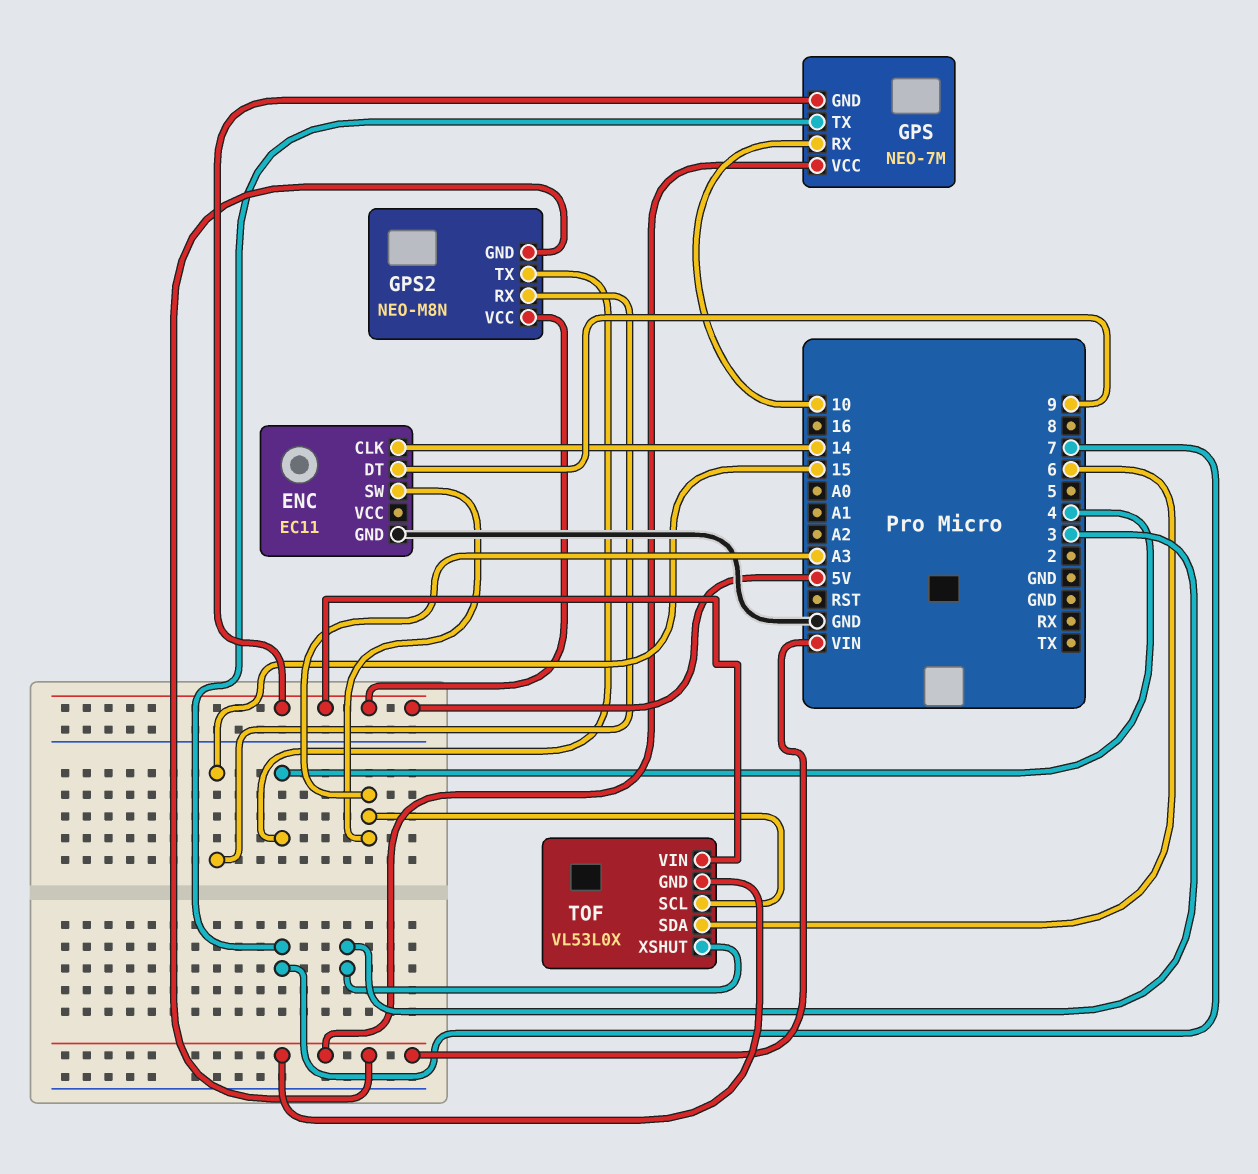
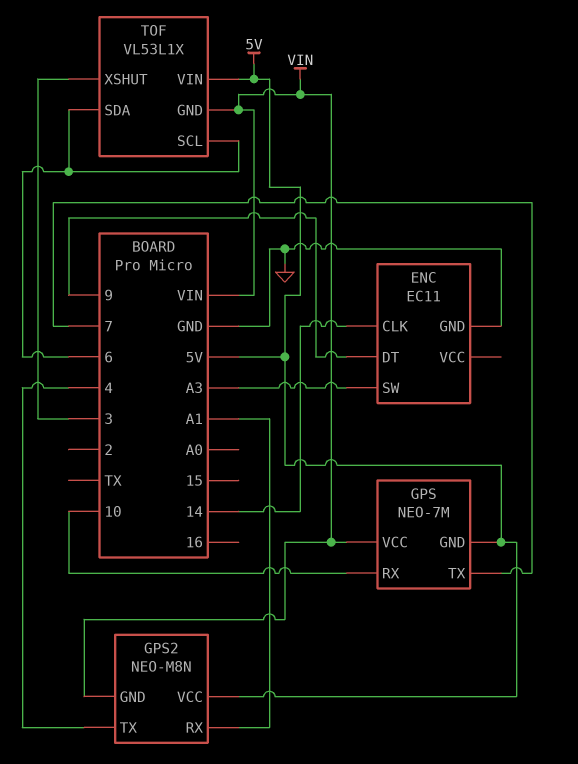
GPS2 pin RX: 15 -> A1
TOF: VL53L0X -> VL53L1X
TOF pin SCL: A3 -> 6

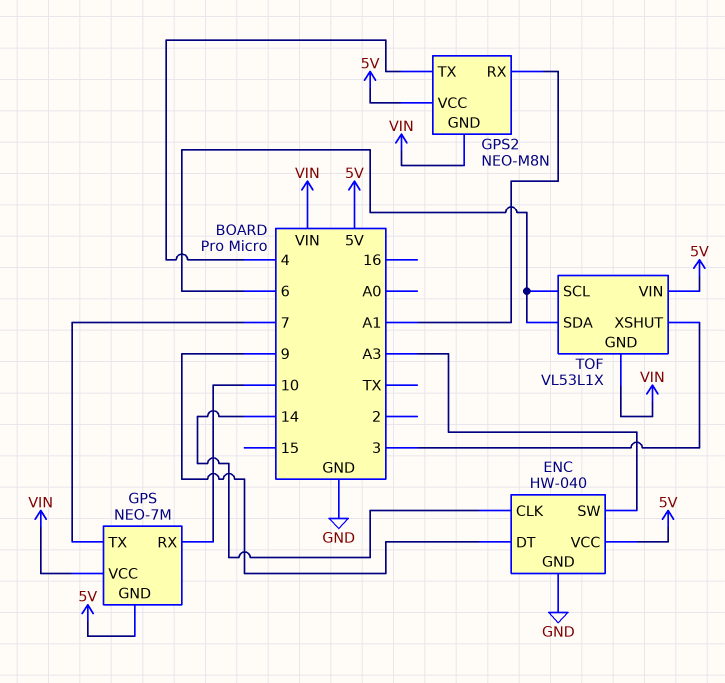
ENC: EC11 -> HW-040
ENC pin VCC: none -> 5V

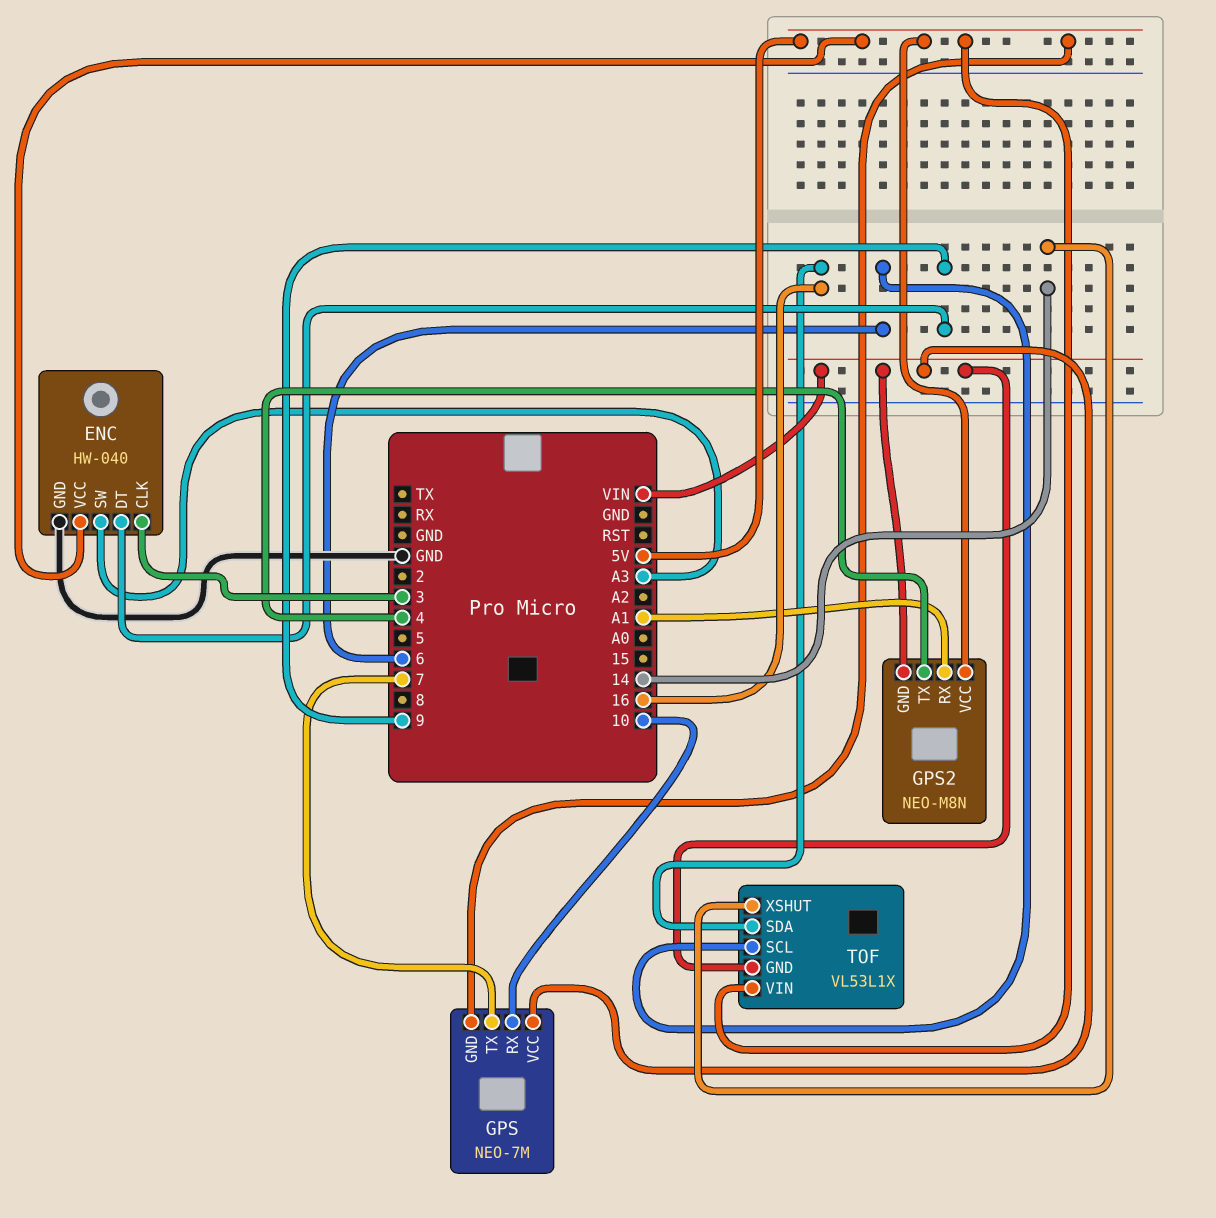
ENC pin CLK: 14 -> 3
TOF pin SDA: 6 -> 16
TOF pin XSHUT: 3 -> 14

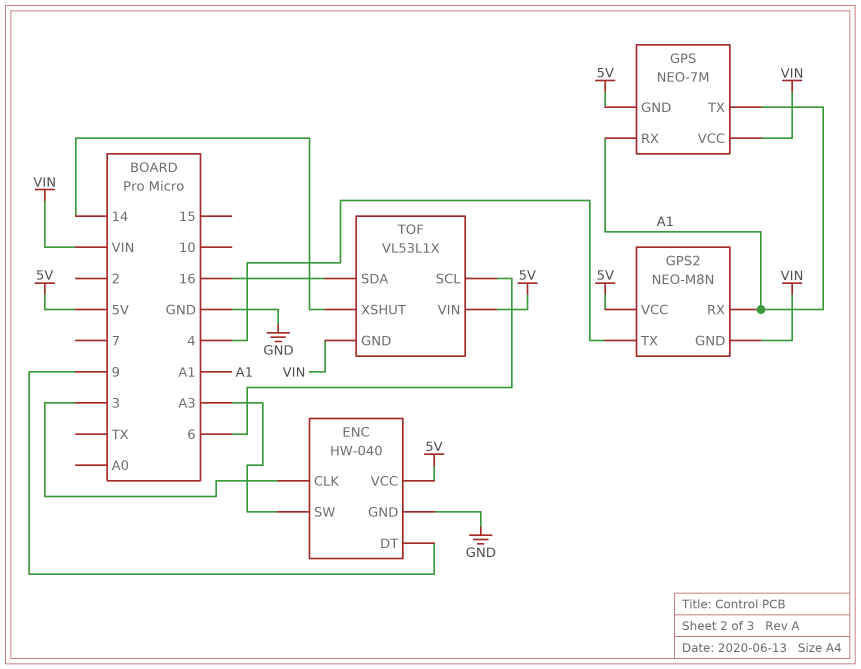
GPS pin RX: 10 -> A1
GPS pin TX: 7 -> A1

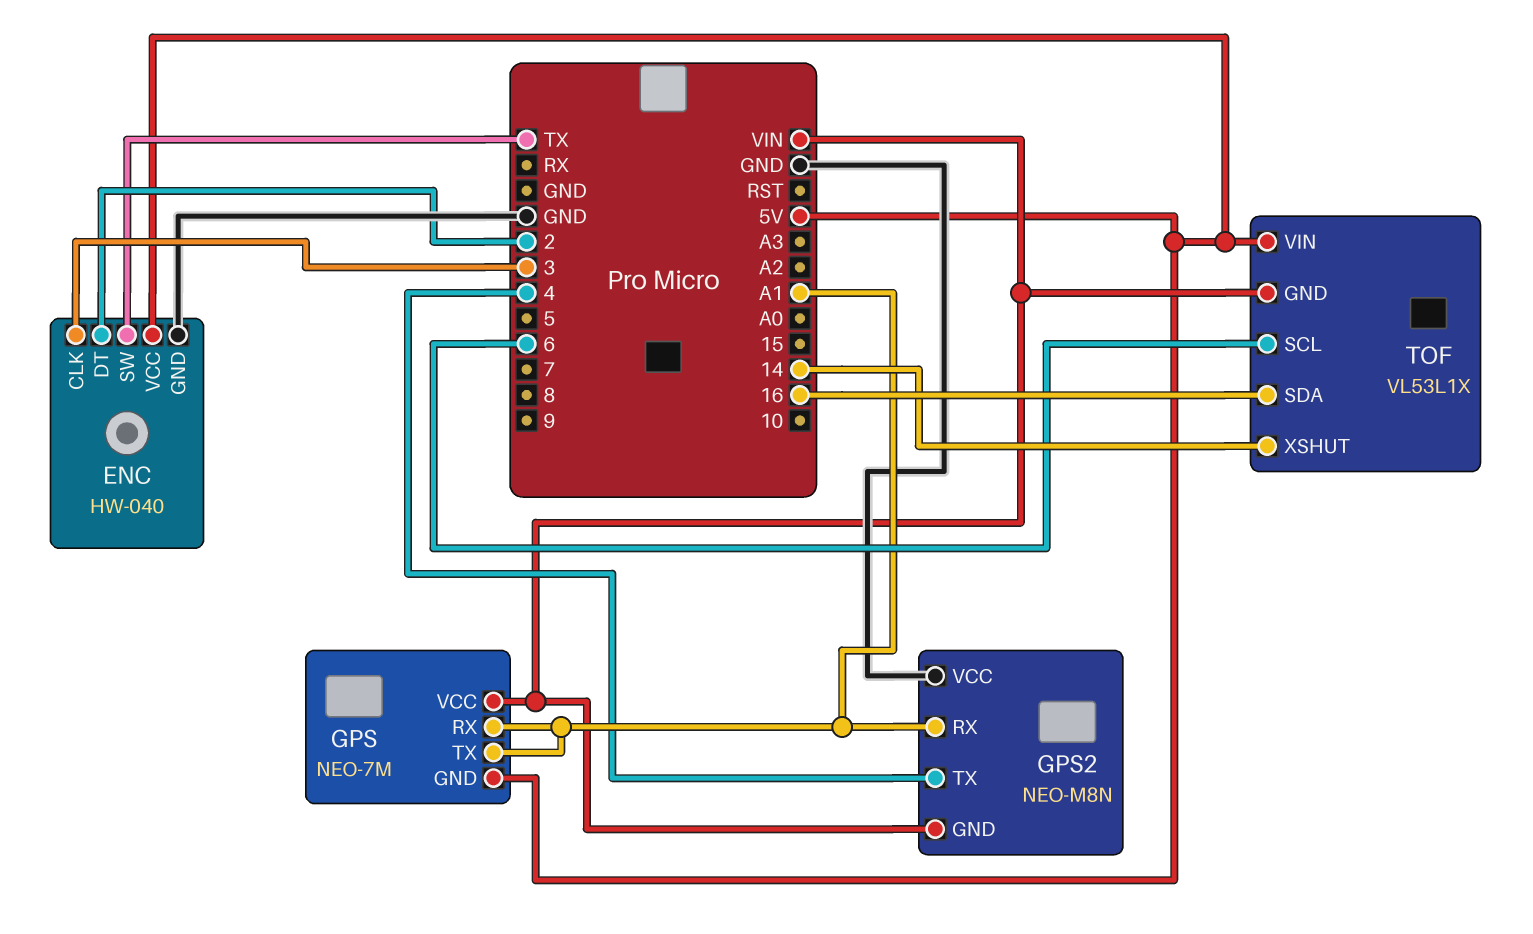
ENC pin DT: 9 -> 2
ENC pin SW: A3 -> TX
GPS2 pin VCC: 5V -> GND

